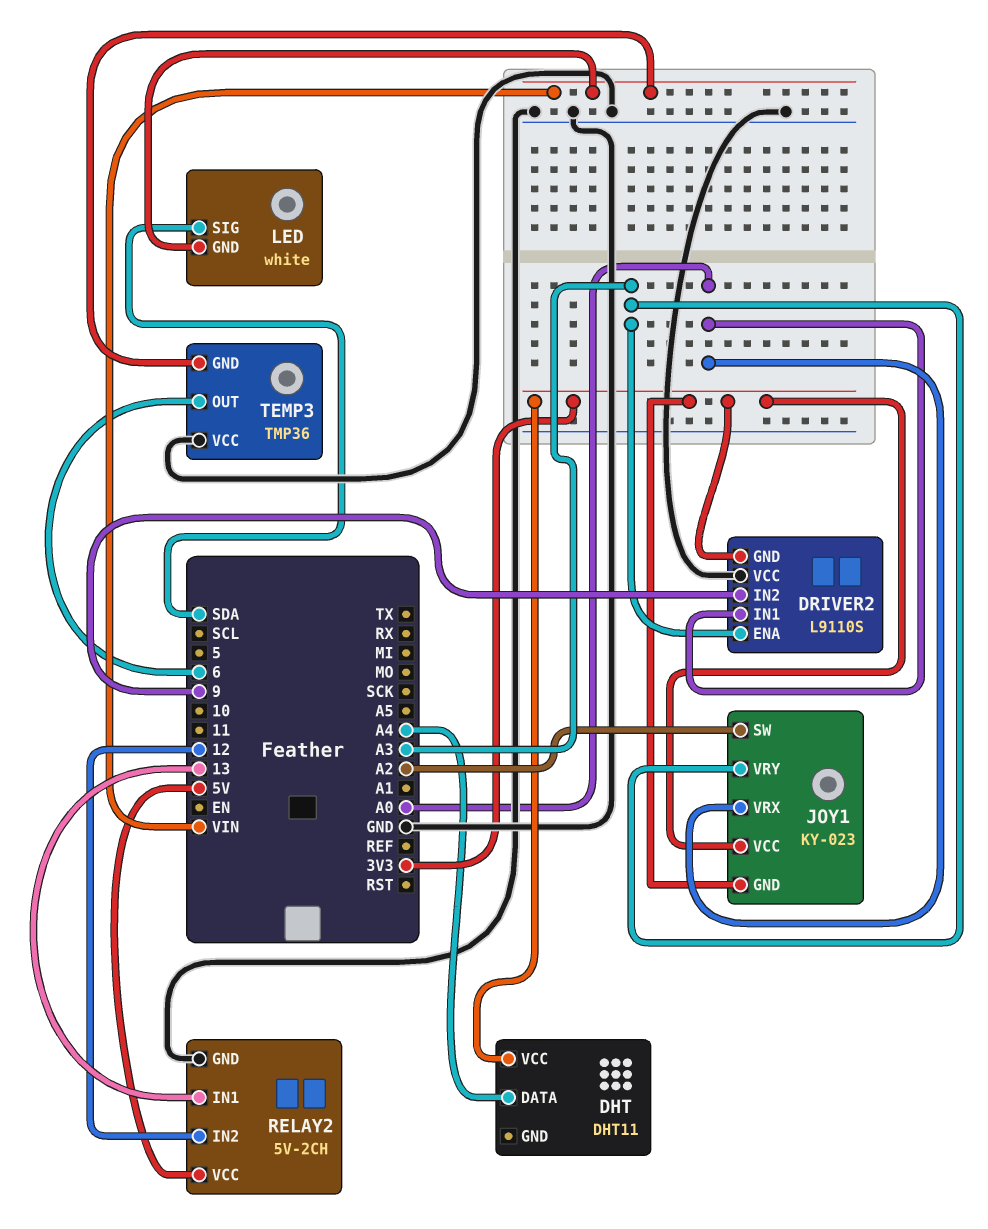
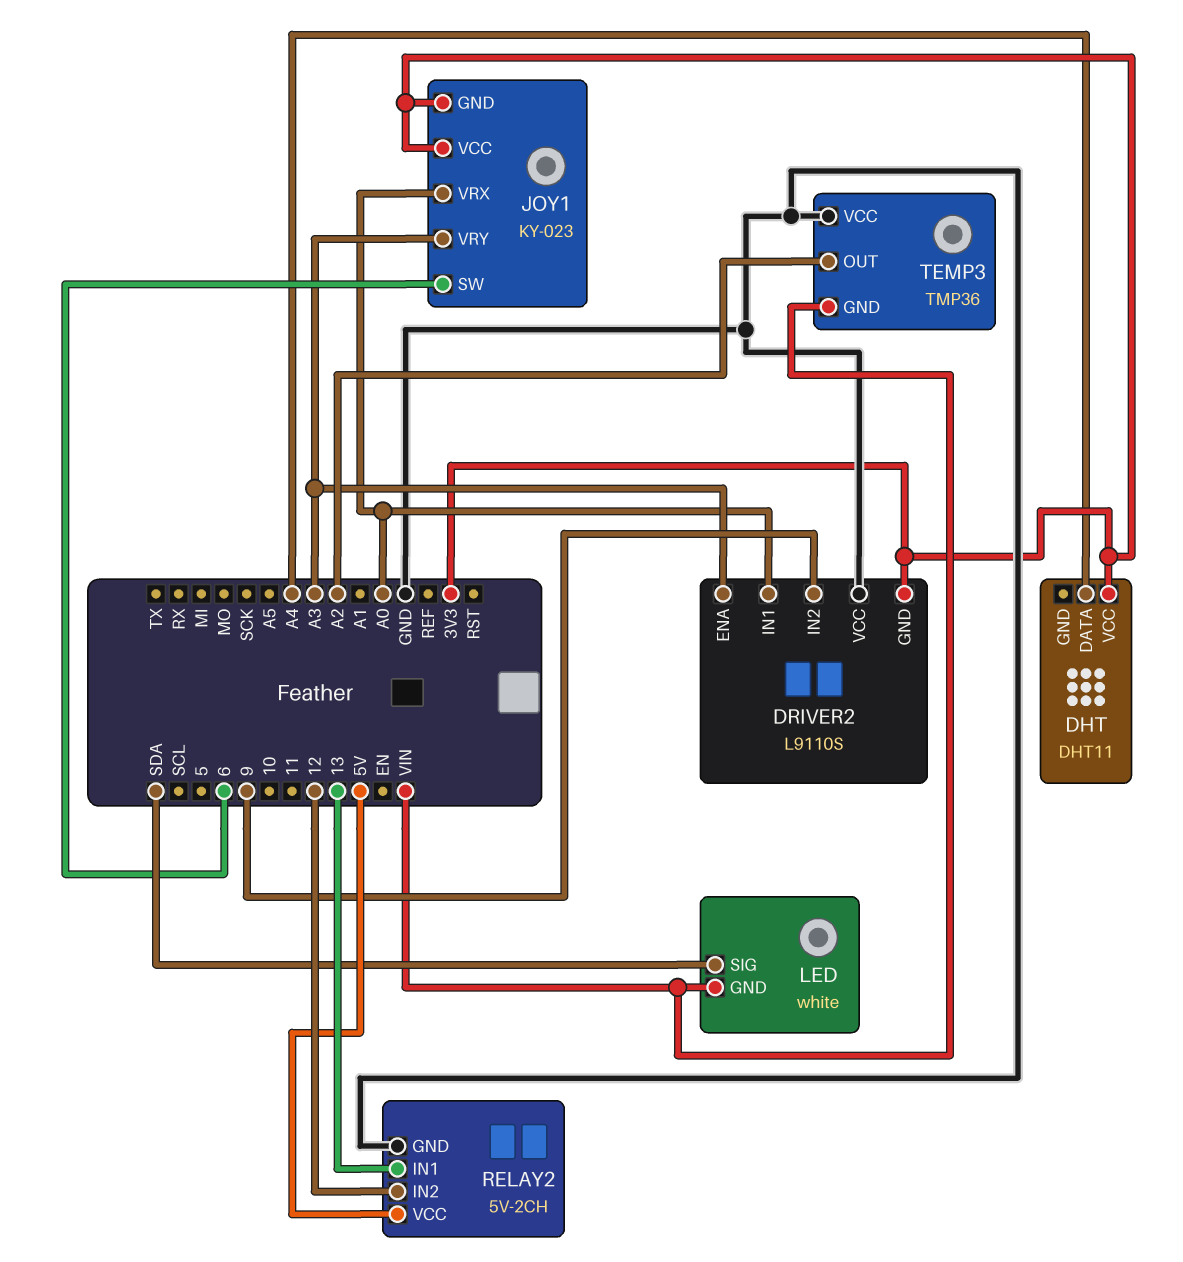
JOY1 pin SW: A2 -> 6
TEMP3 pin OUT: 6 -> A2

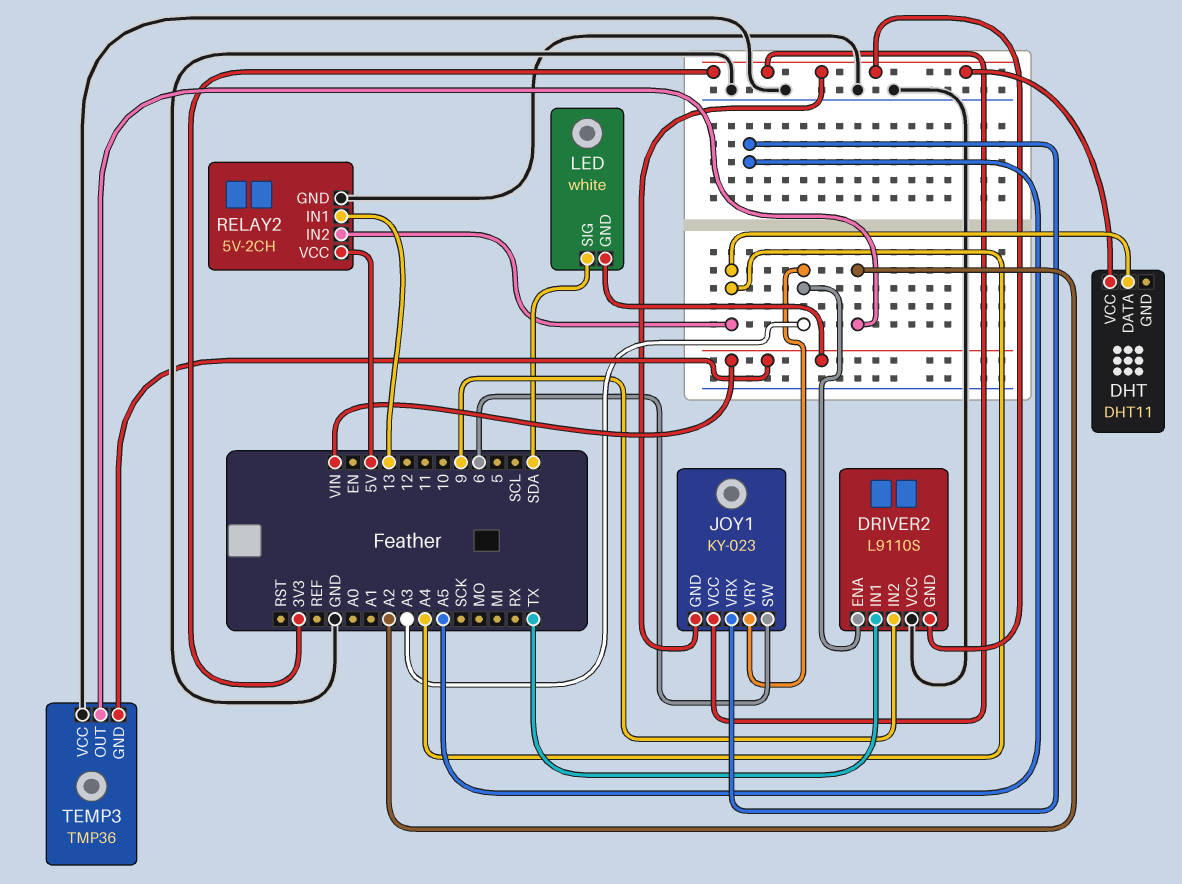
DRIVER2 pin IN1: A0 -> TX
JOY1 pin VRX: A0 -> A5
RELAY2 pin IN2: 12 -> A4

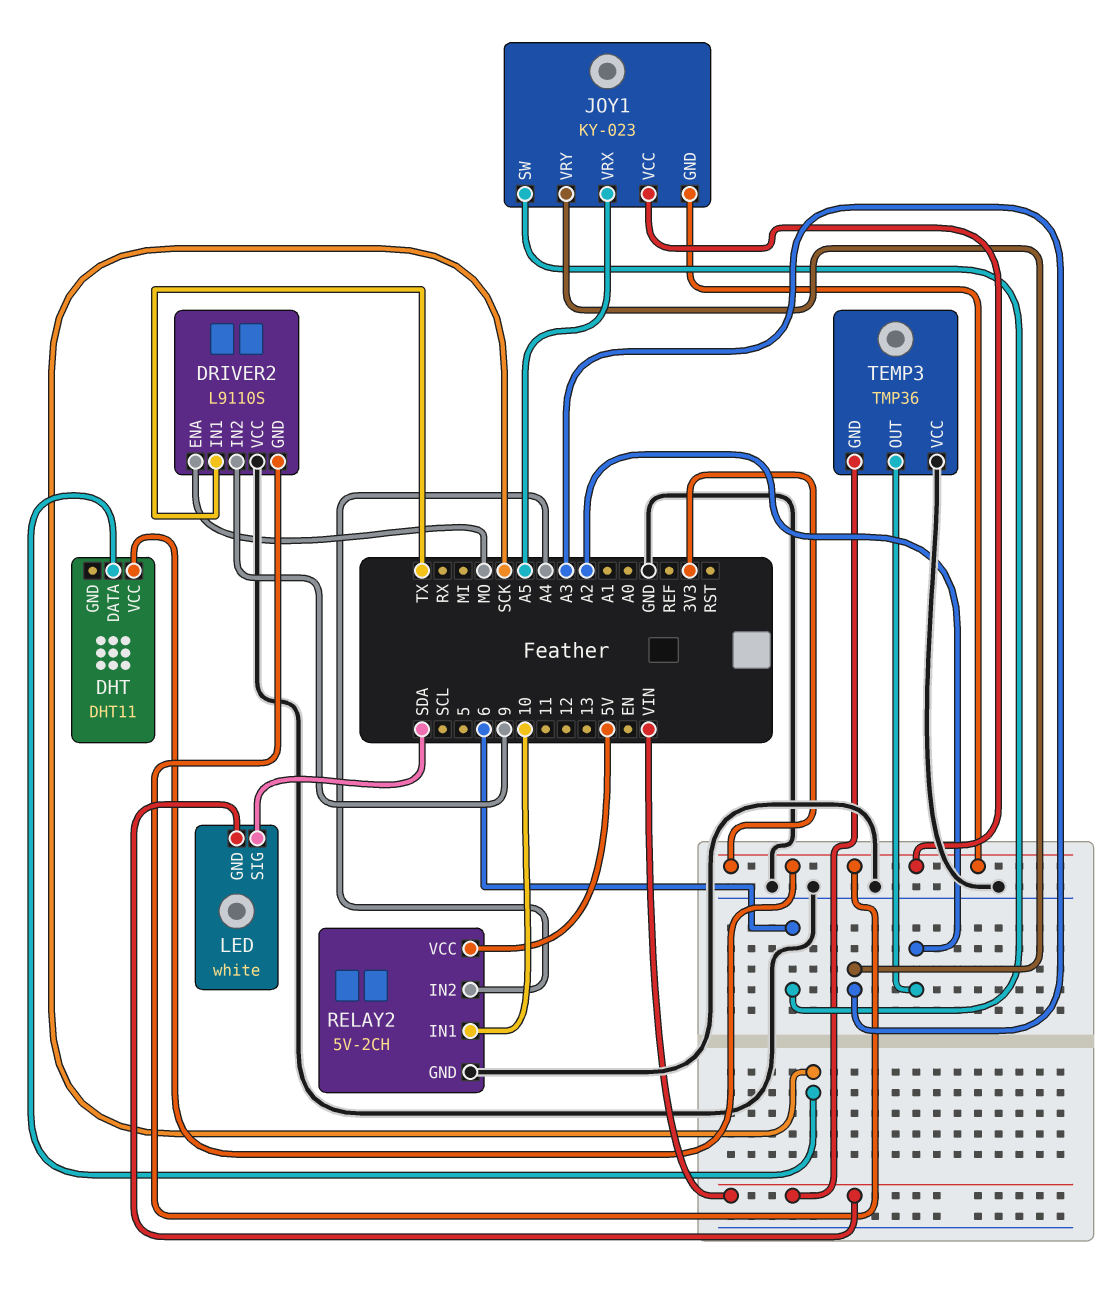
DHT pin DATA: A4 -> SCK
DRIVER2 pin ENA: A3 -> MO
RELAY2 pin IN1: 13 -> 10

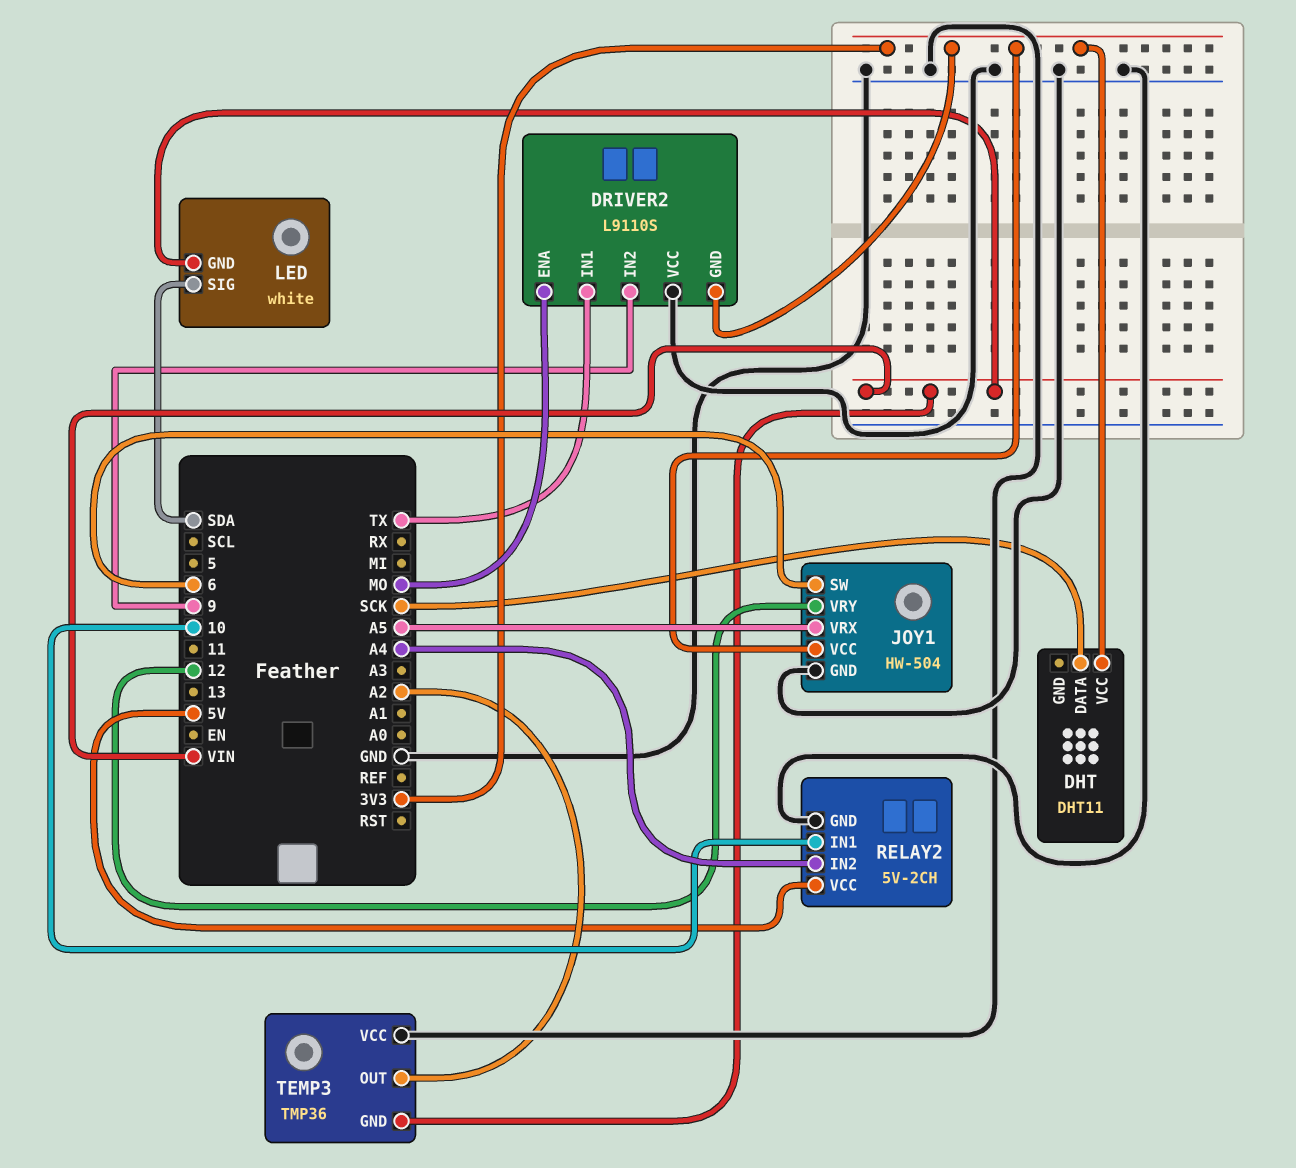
JOY1: KY-023 -> HW-504
JOY1 pin GND: 3V3 -> GND
JOY1 pin VRY: A3 -> 12

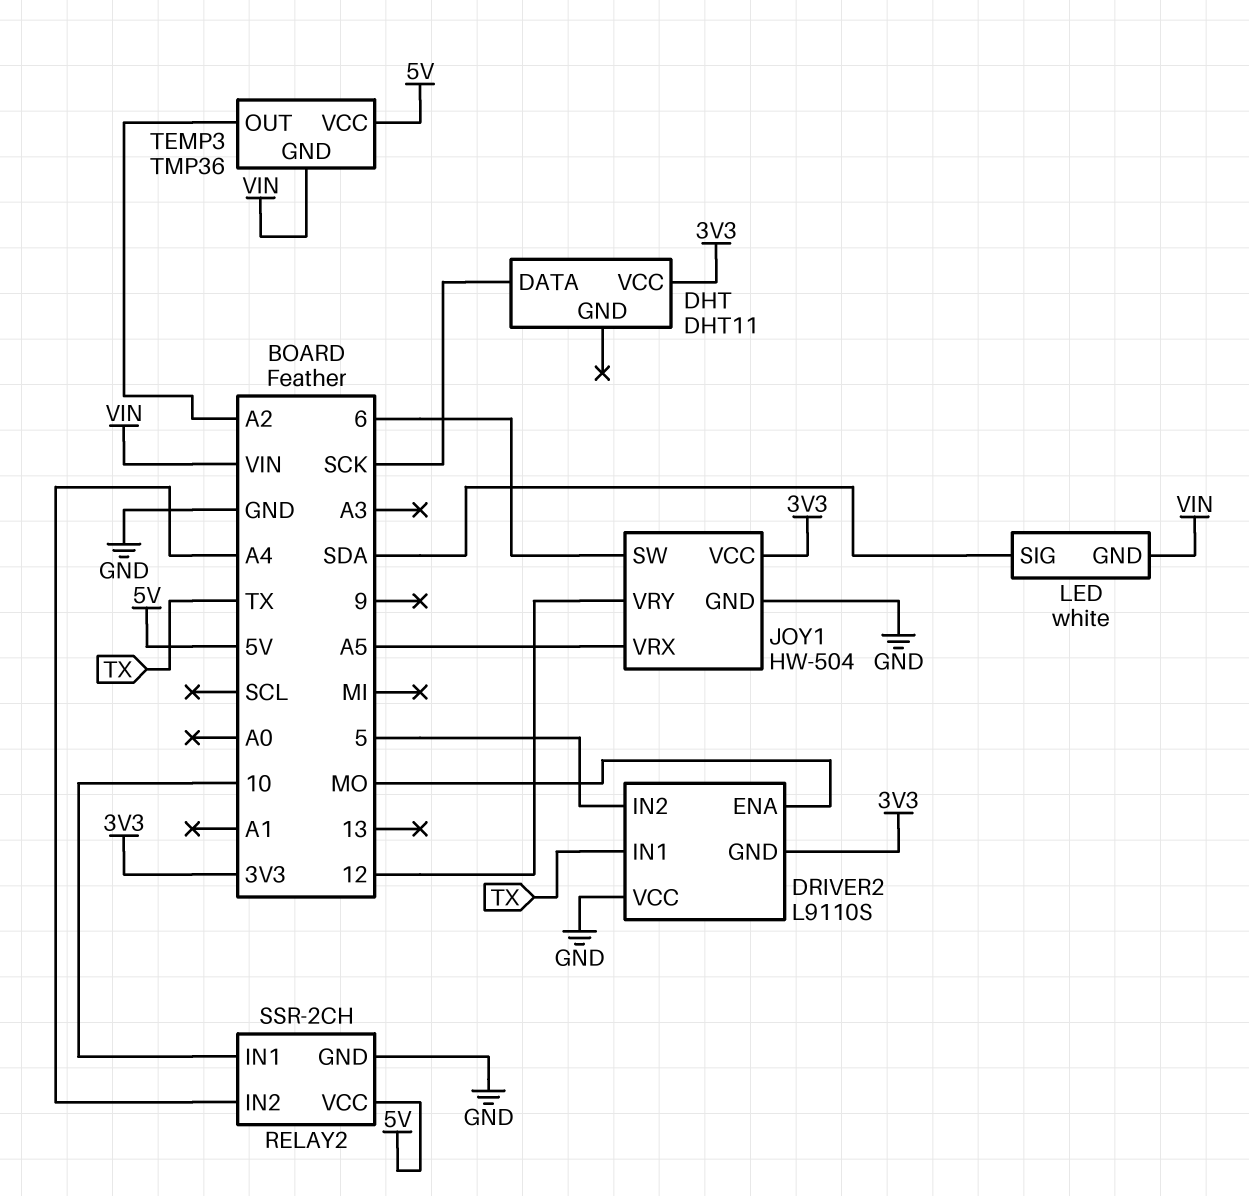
DRIVER2 pin IN2: 9 -> 5
RELAY2: 5V-2CH -> SSR-2CH
TEMP3 pin VCC: GND -> 5V

